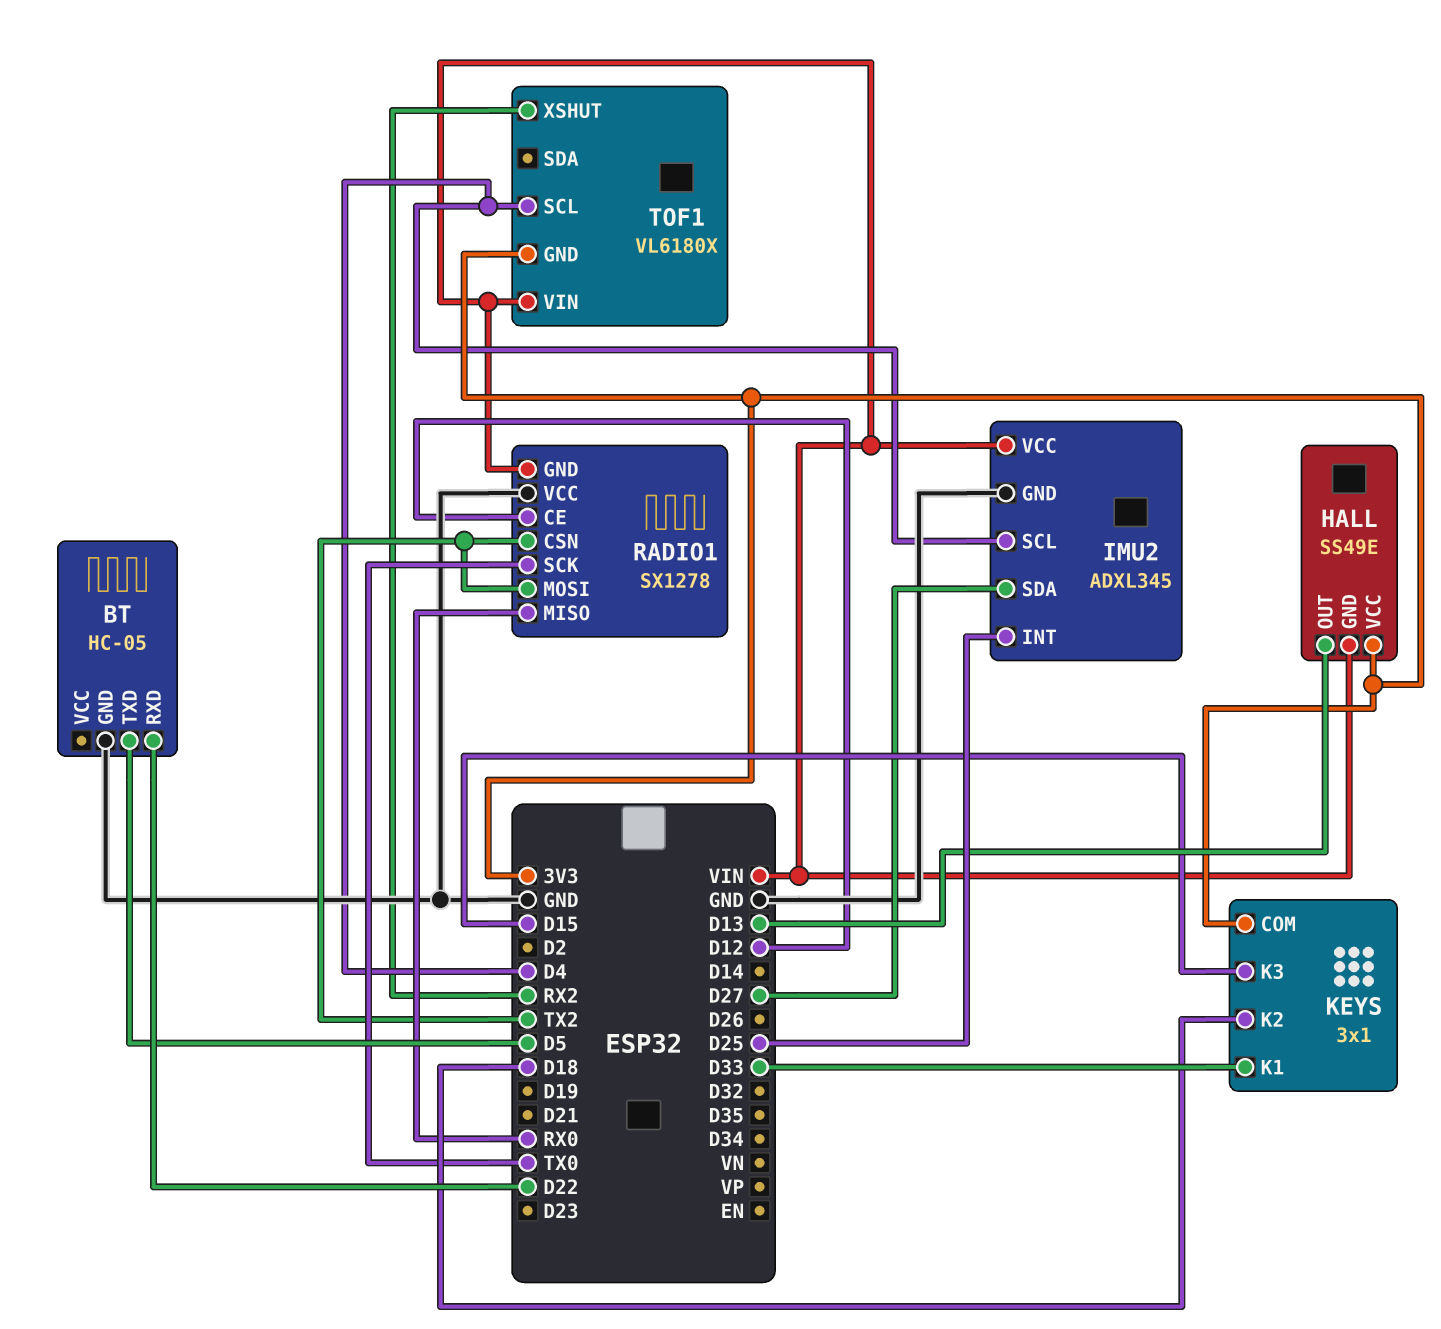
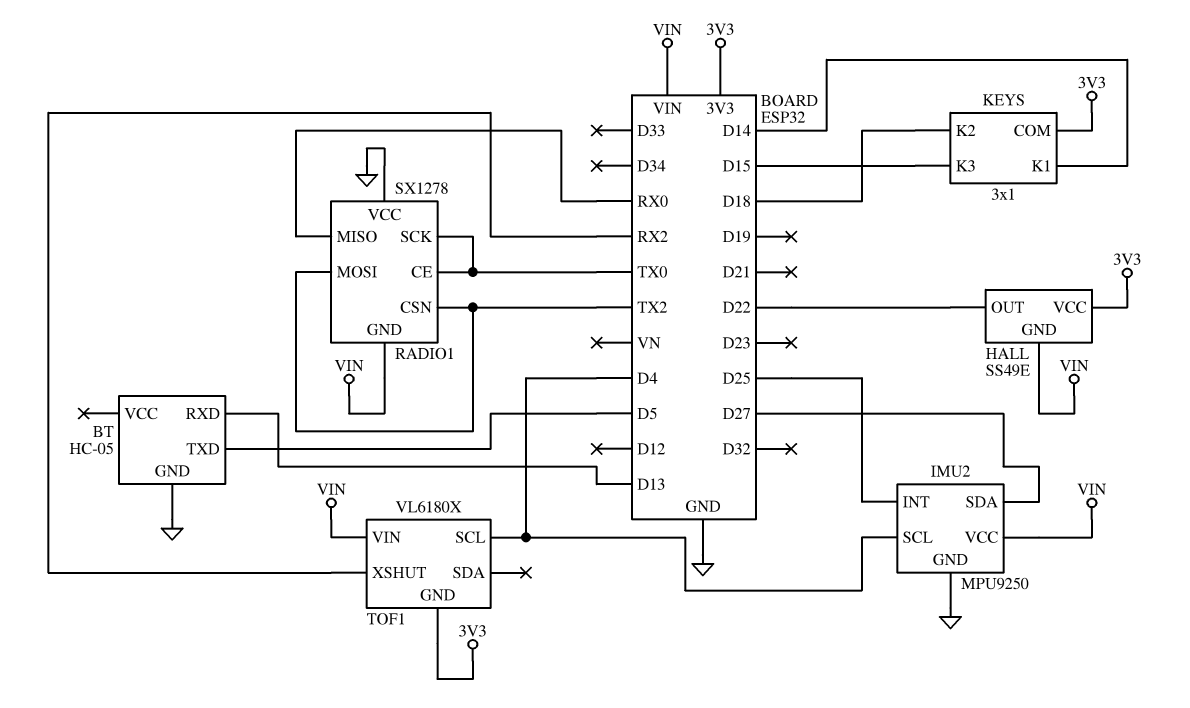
BT pin RXD: D22 -> D13
HALL pin OUT: D13 -> D22
IMU2: ADXL345 -> MPU9250
KEYS pin K1: D33 -> D14
RADIO1 pin CE: D12 -> TX0

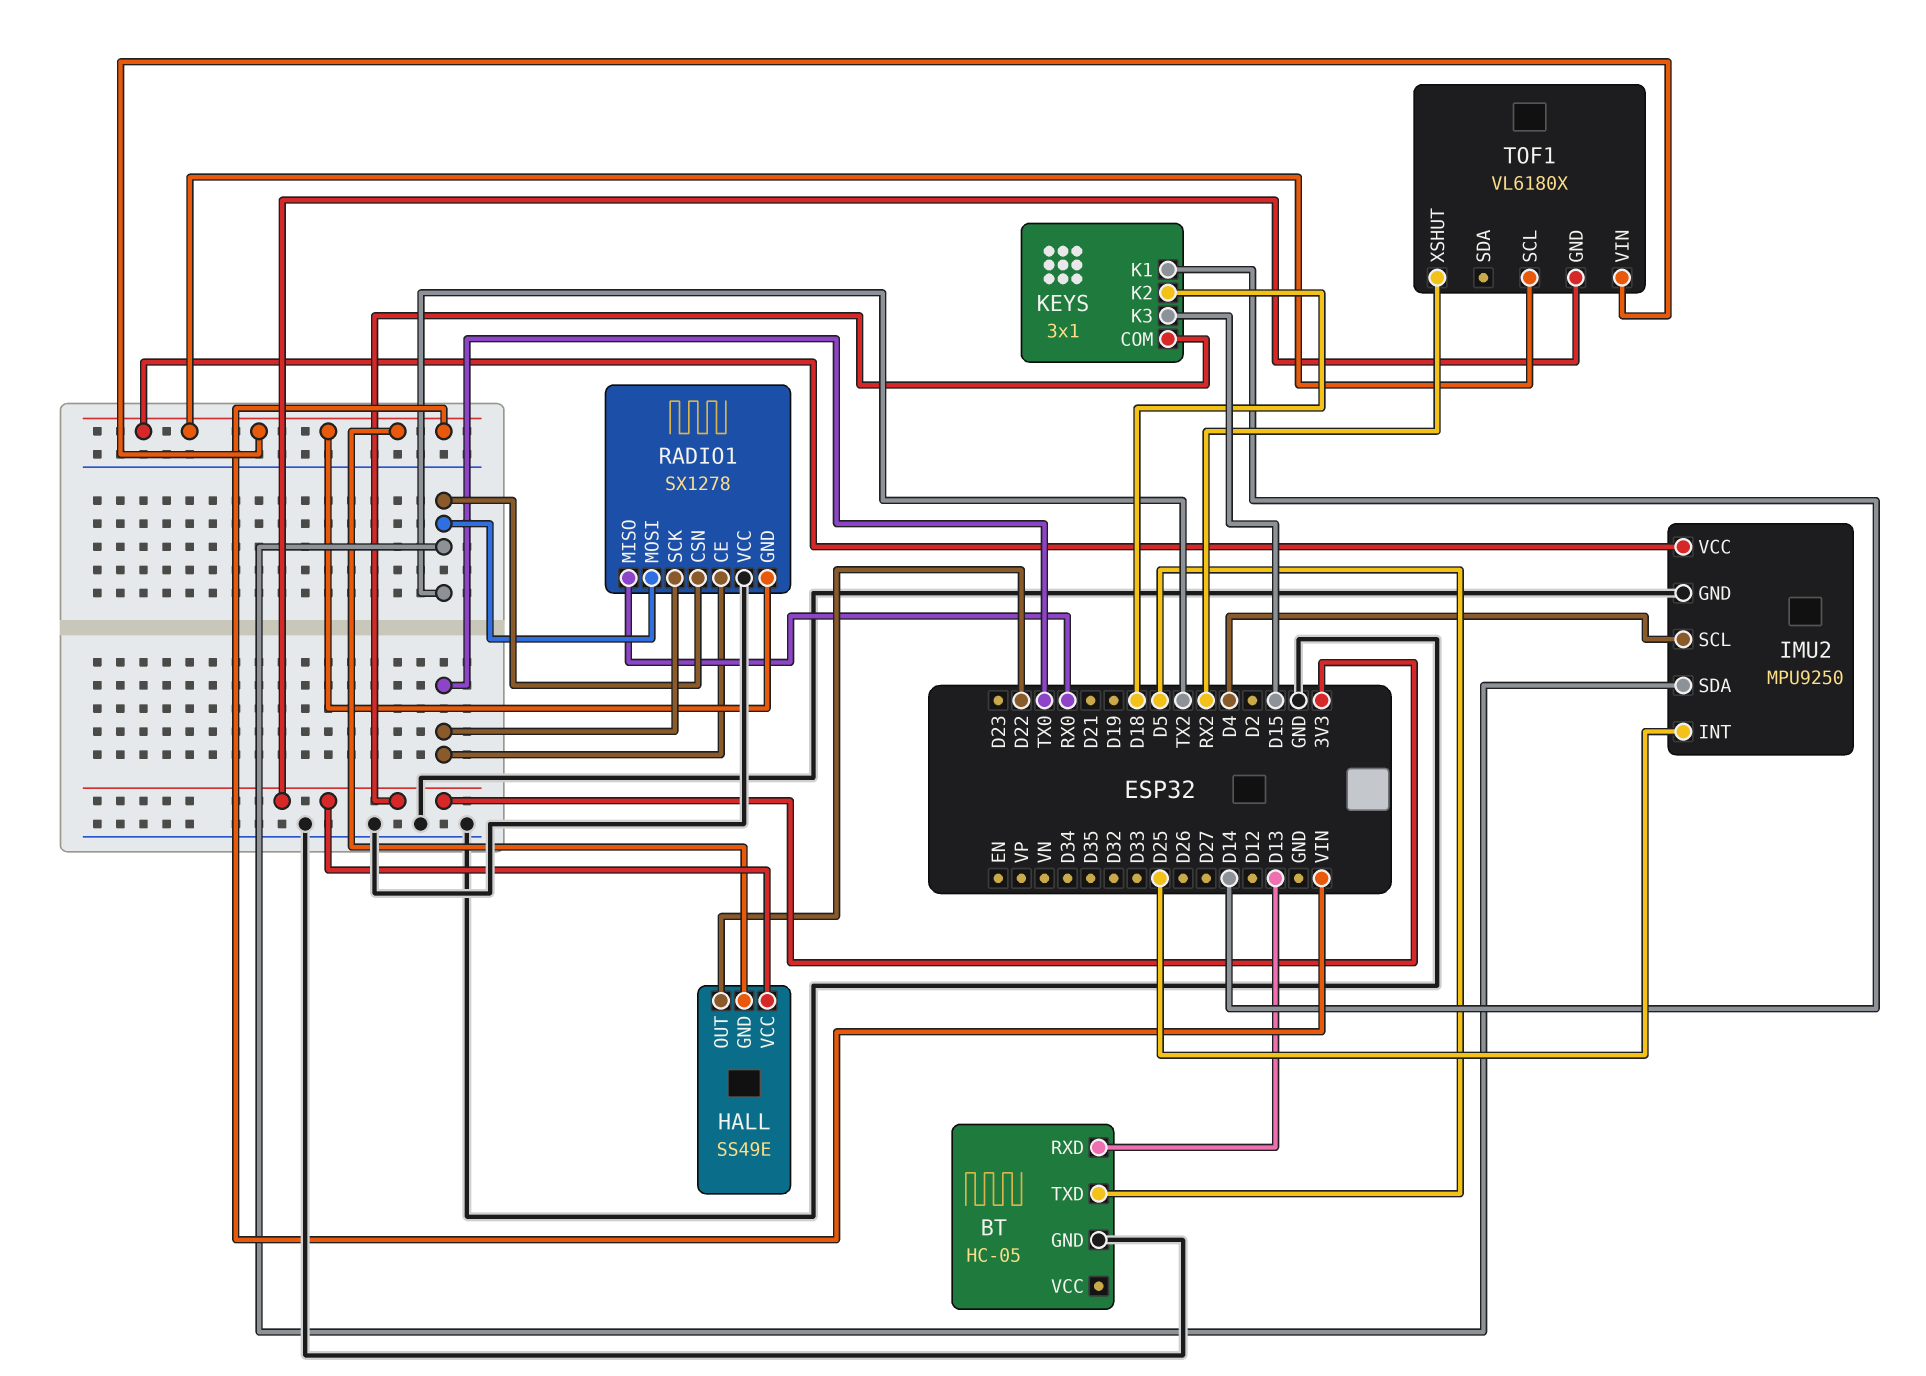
IMU2 pin SDA: D27 -> TX2
TOF1 pin SCL: D4 -> VIN

